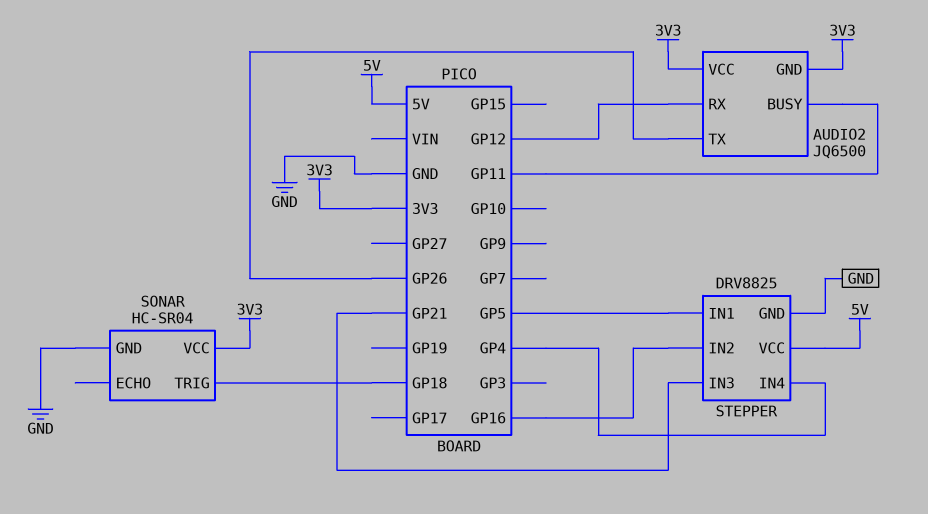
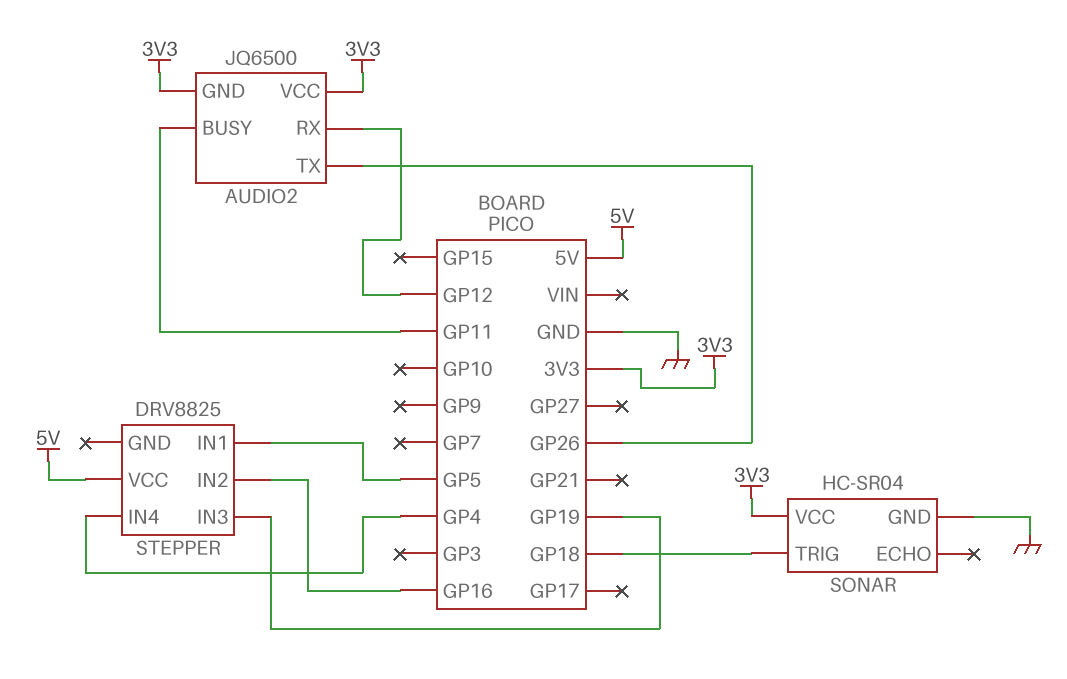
STEPPER pin GND: GND -> none
STEPPER pin IN3: GP21 -> GP19

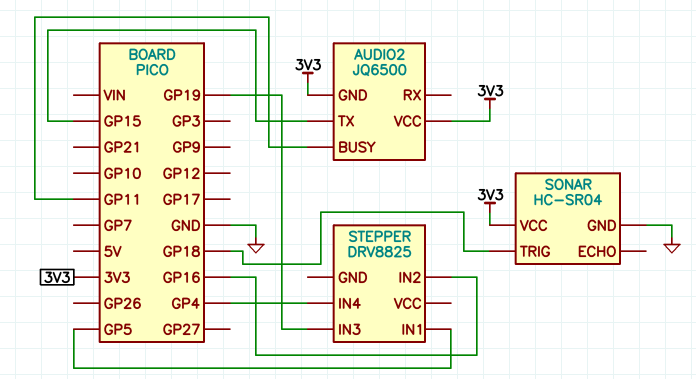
AUDIO2 pin RX: GP12 -> none
AUDIO2 pin TX: GP26 -> GP15
STEPPER pin VCC: 5V -> none

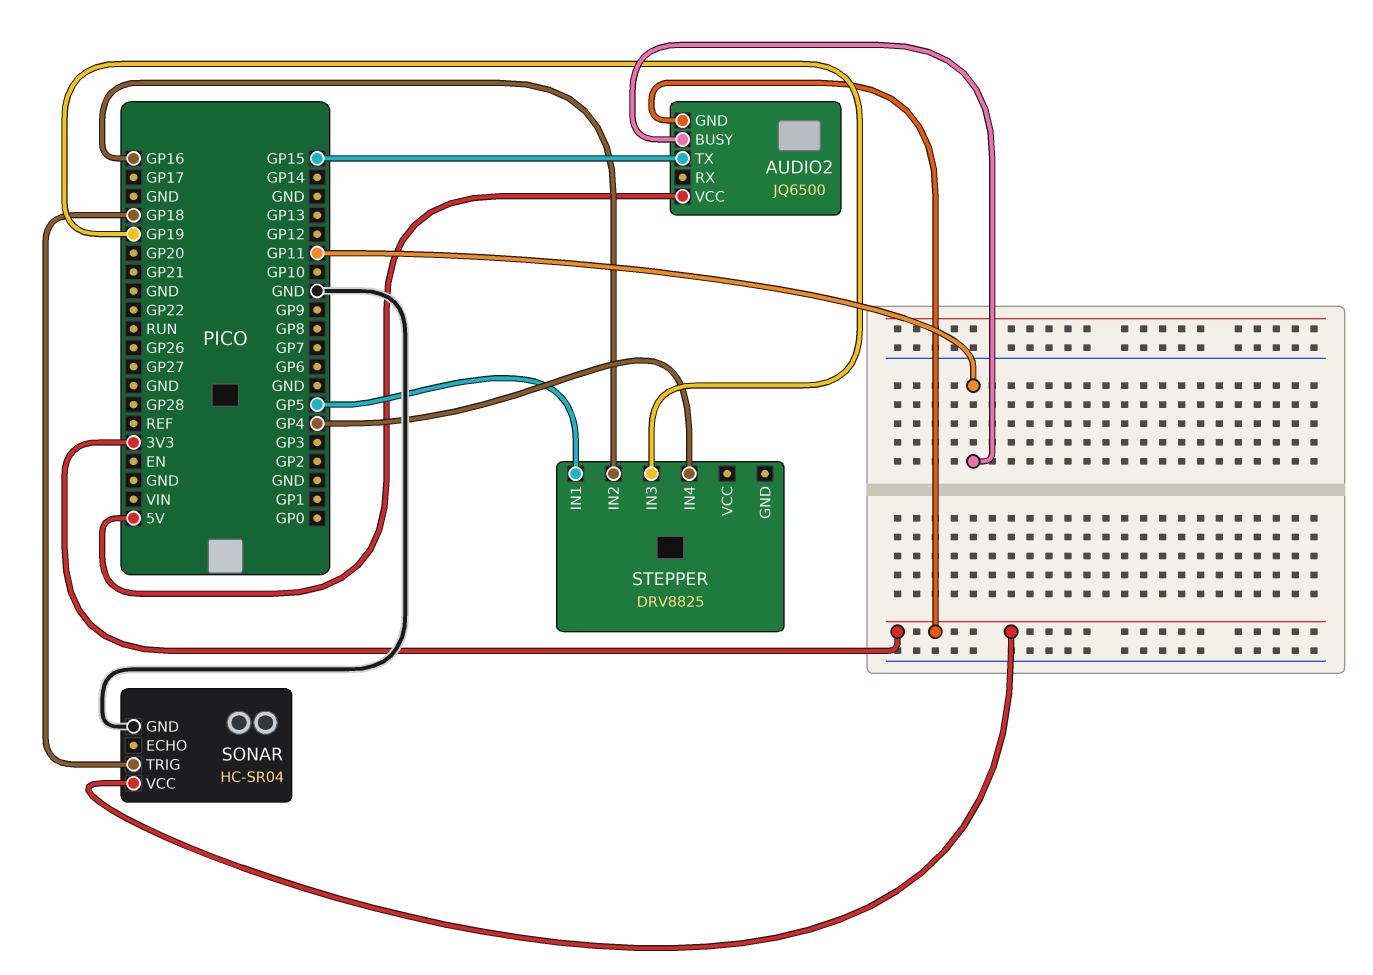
AUDIO2 pin VCC: 3V3 -> 5V

